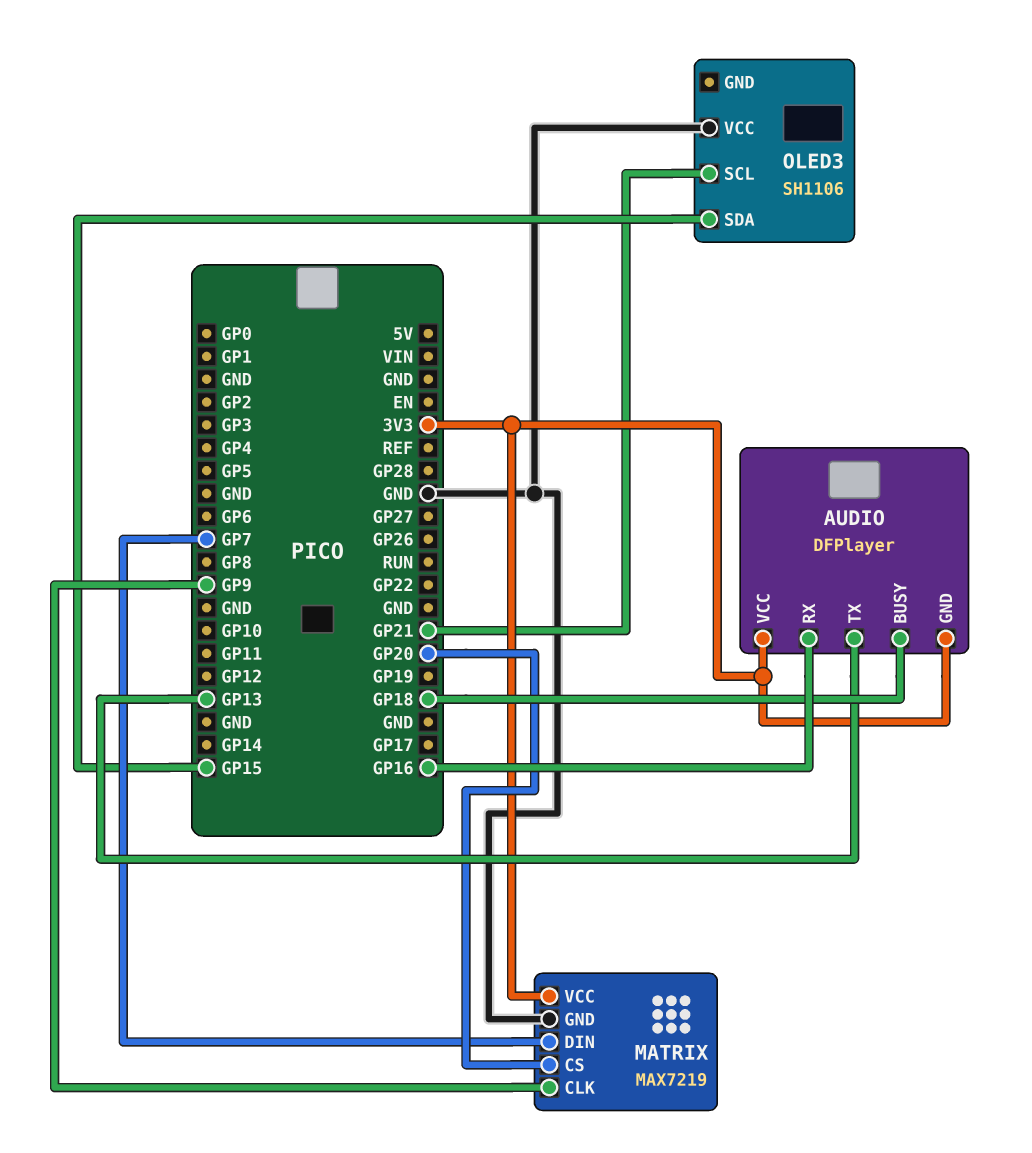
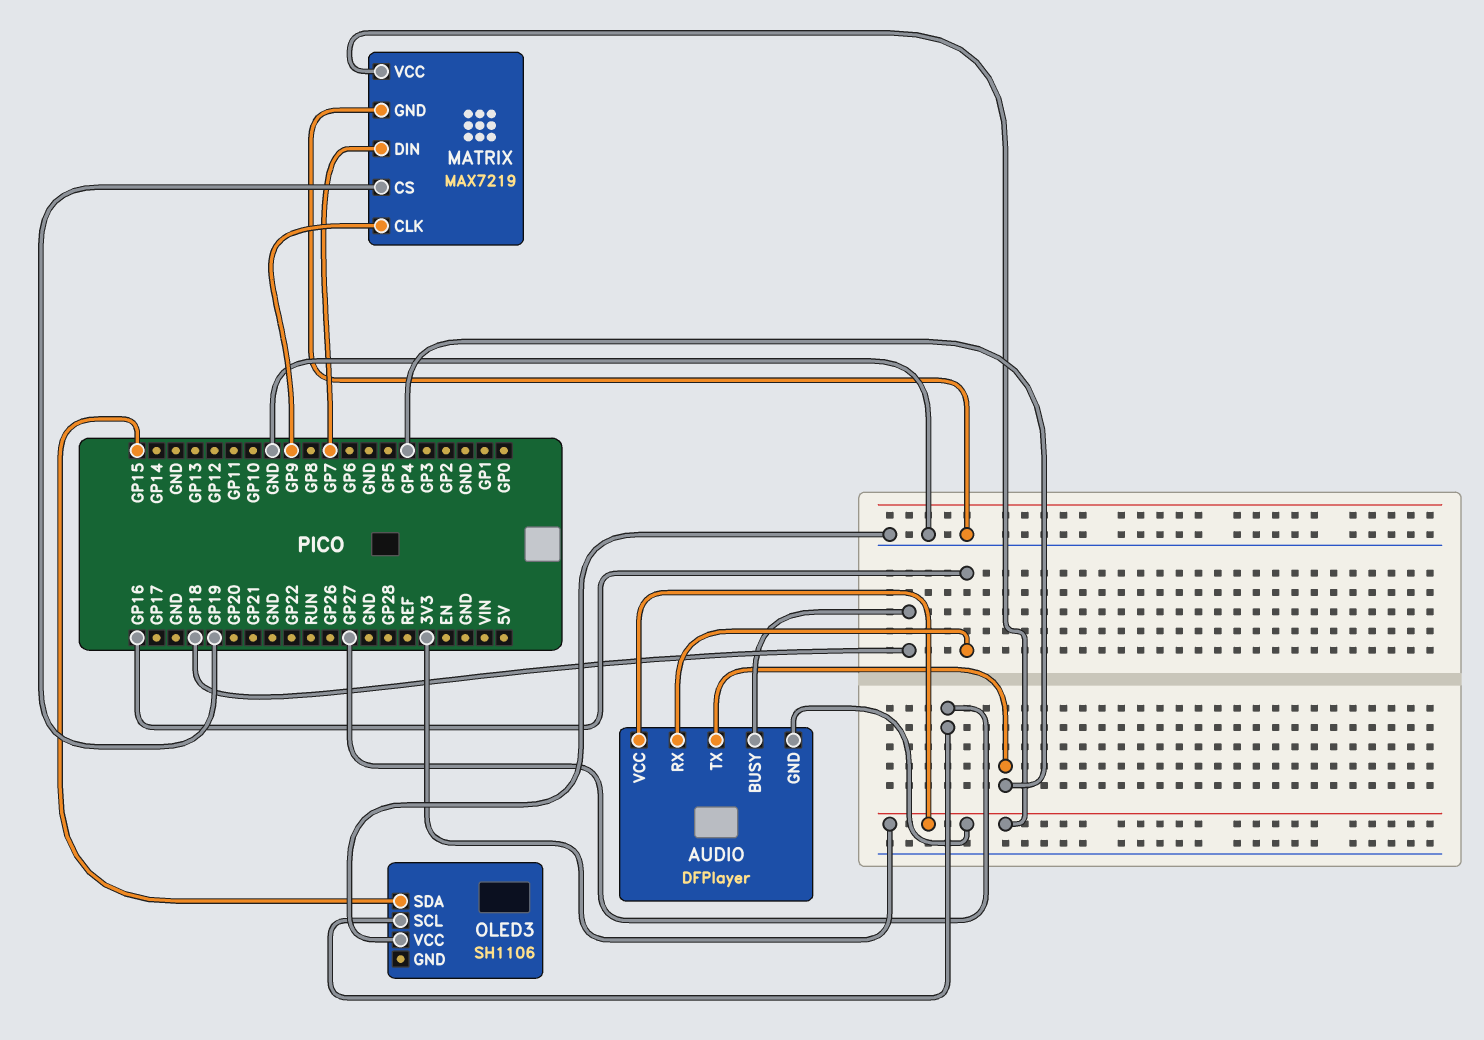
AUDIO pin TX: GP13 -> GP4
MATRIX pin CS: GP20 -> GP19
OLED3 pin SCL: GP21 -> GP27

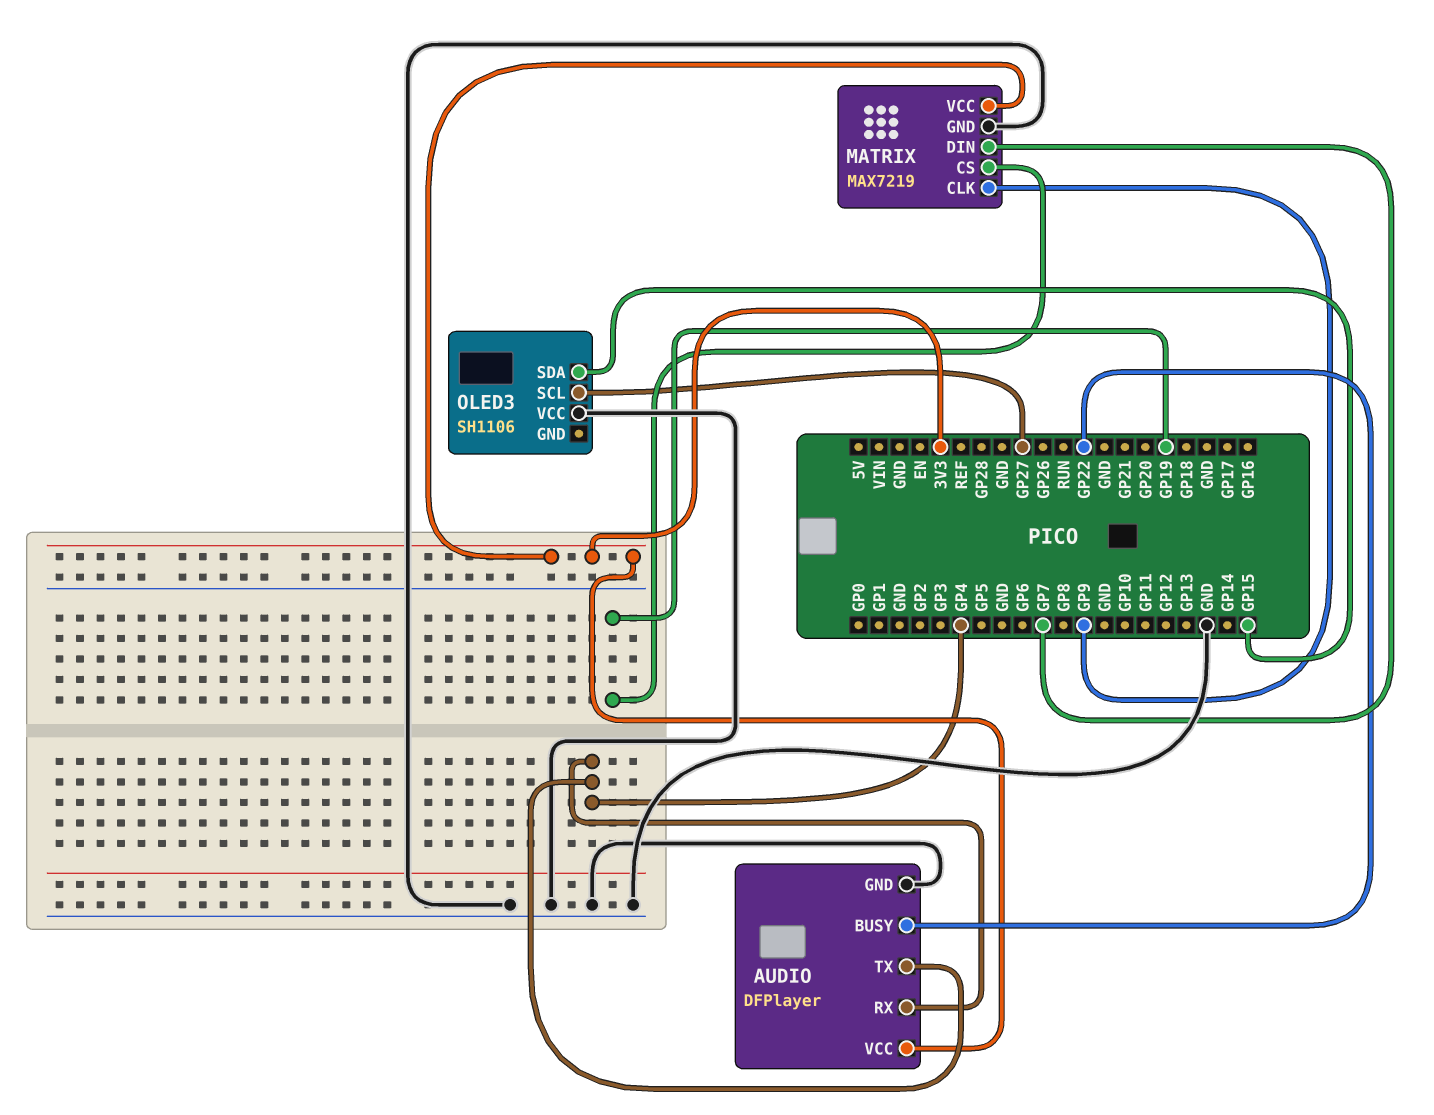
AUDIO pin BUSY: GP18 -> GP22
AUDIO pin GND: 3V3 -> GND
AUDIO pin RX: GP16 -> GP4

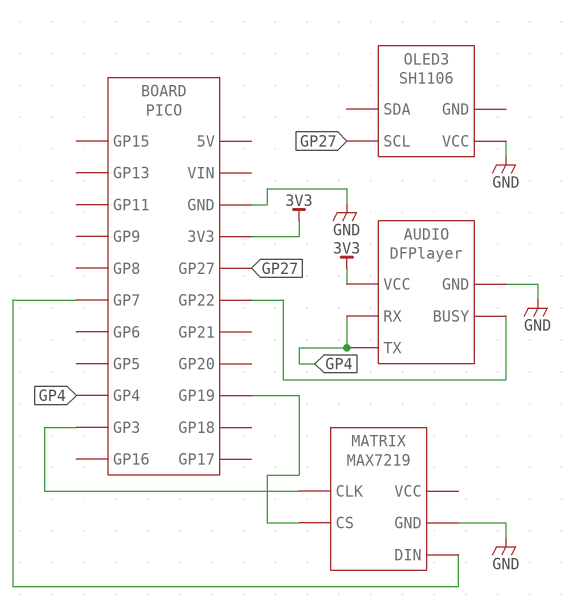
MATRIX pin CLK: GP9 -> GP3
MATRIX pin VCC: 3V3 -> none
OLED3 pin SDA: GP15 -> none

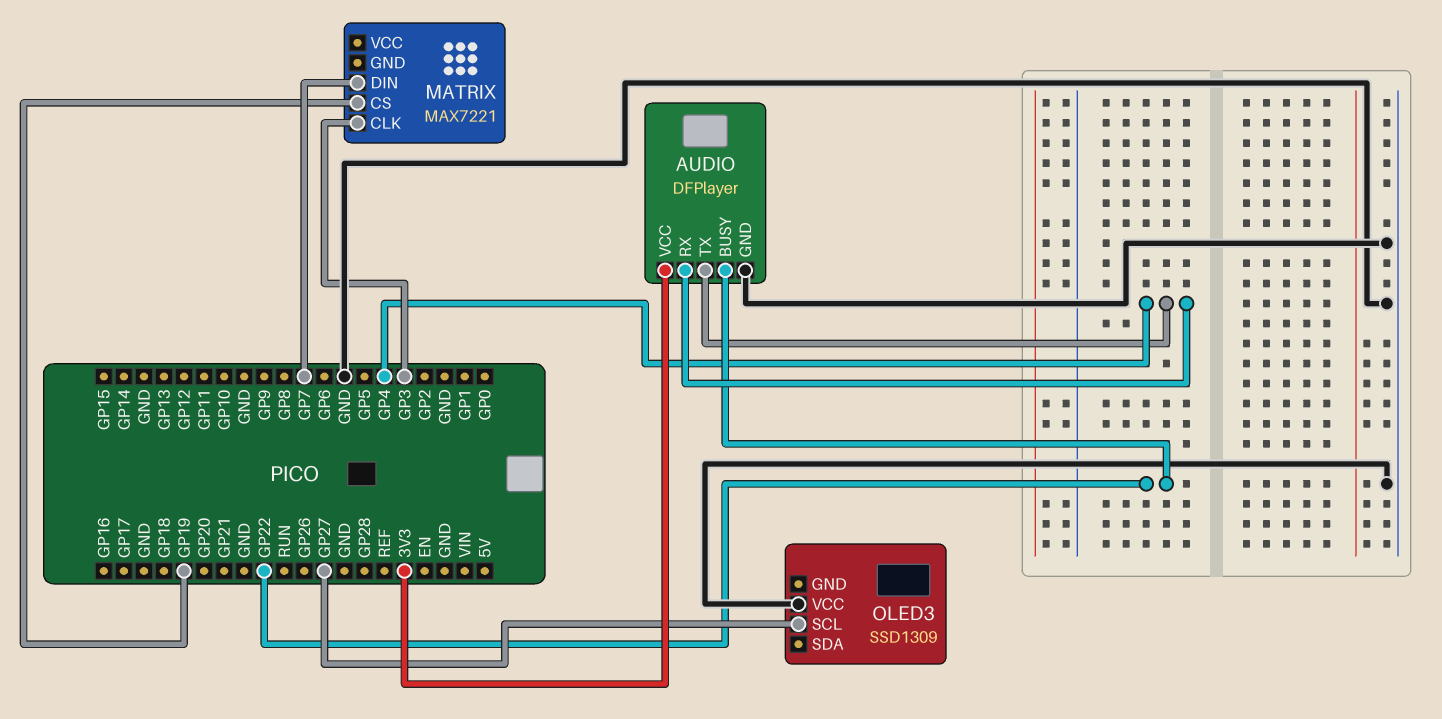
MATRIX: MAX7219 -> MAX7221
MATRIX pin GND: GND -> none
OLED3: SH1106 -> SSD1309

